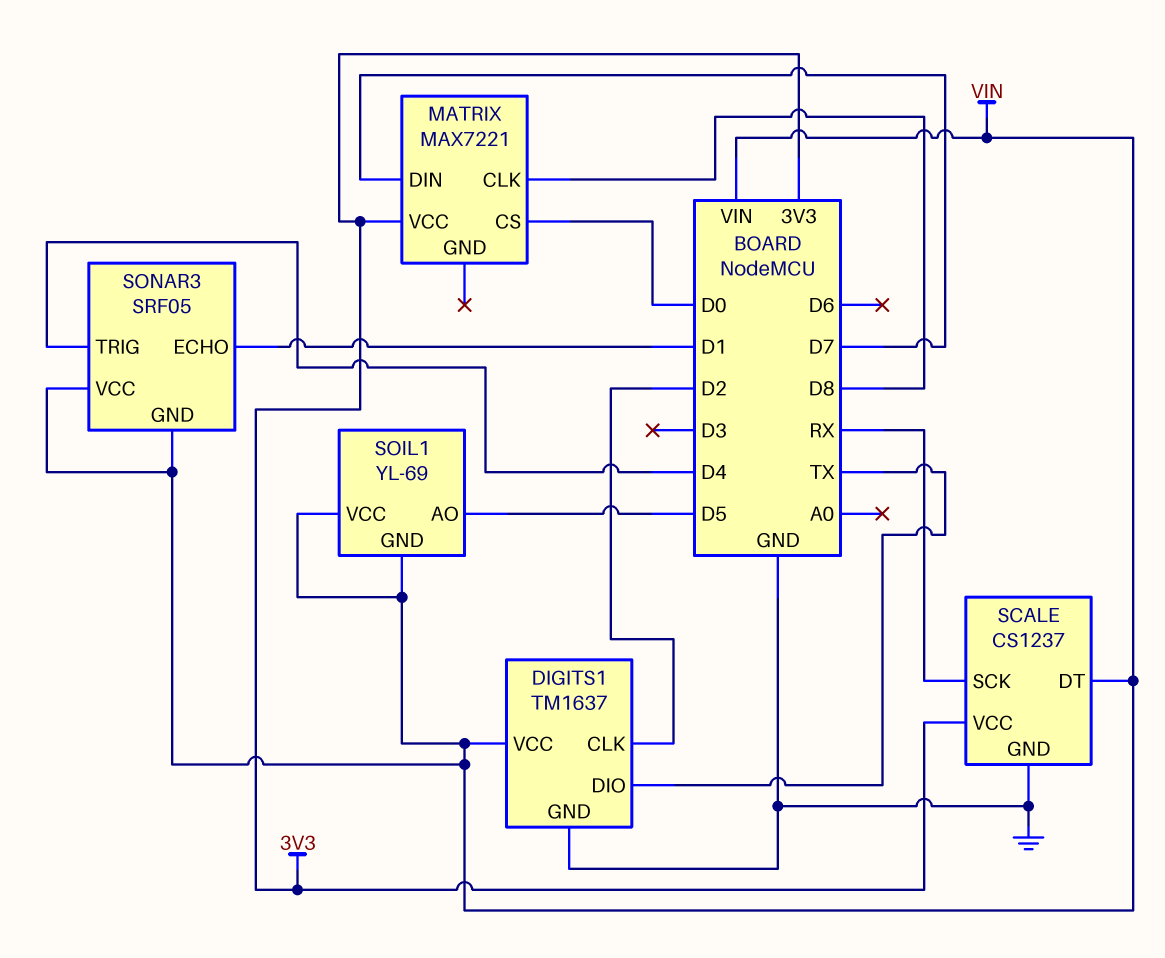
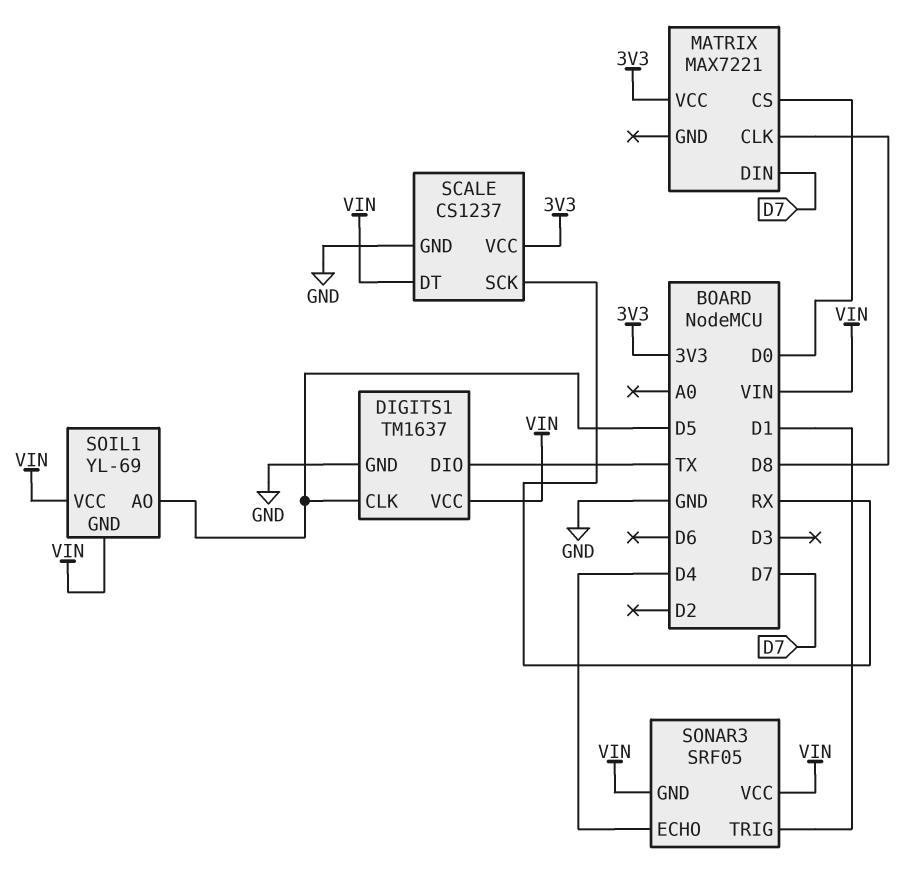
DIGITS1 pin CLK: D2 -> D5
SONAR3 pin ECHO: D1 -> D4
SONAR3 pin TRIG: D4 -> D1

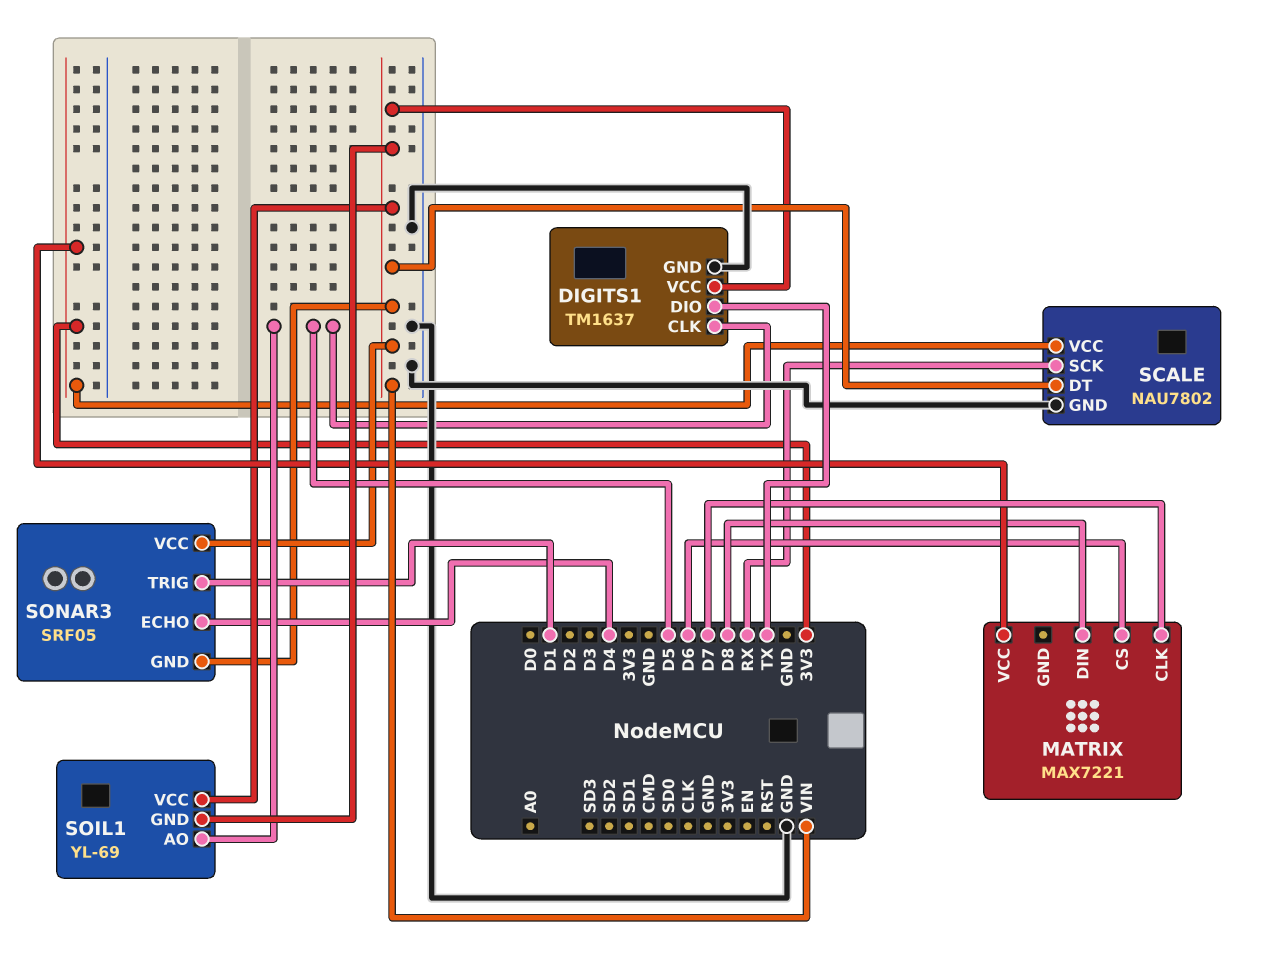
MATRIX pin CLK: D8 -> D7
MATRIX pin CS: D0 -> D6
MATRIX pin DIN: D7 -> D8
SCALE: CS1237 -> NAU7802

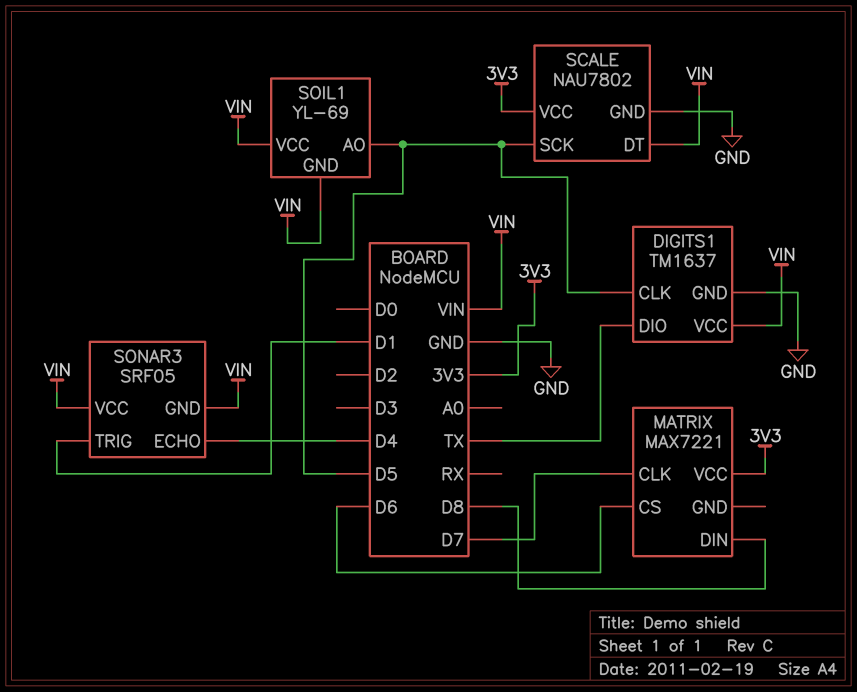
SCALE pin SCK: RX -> D5

